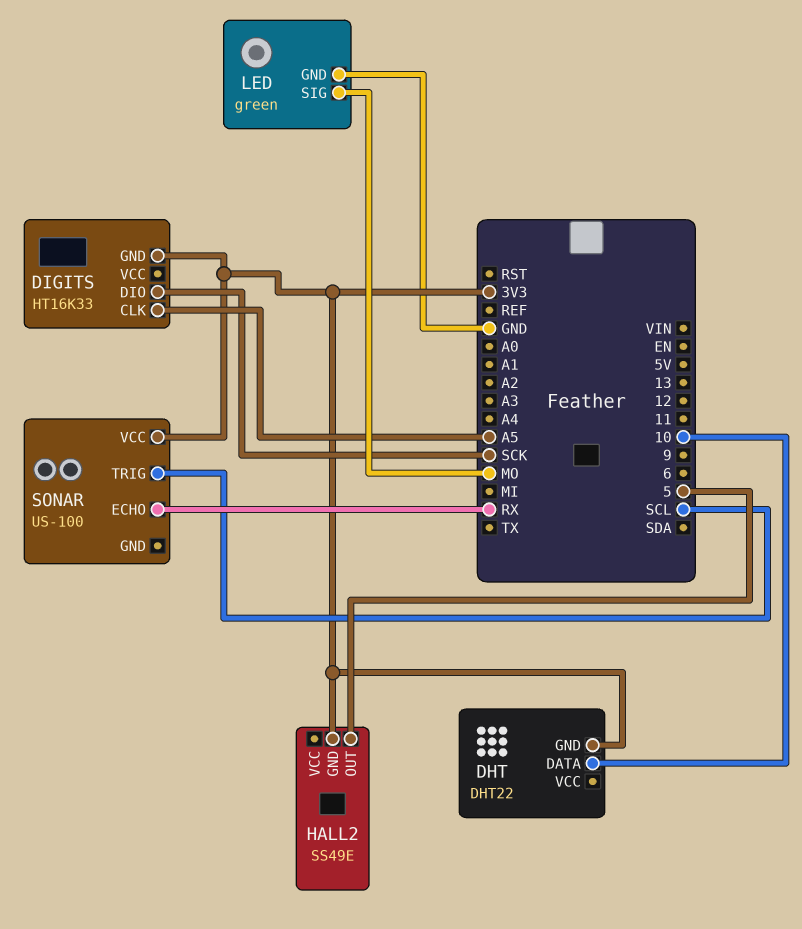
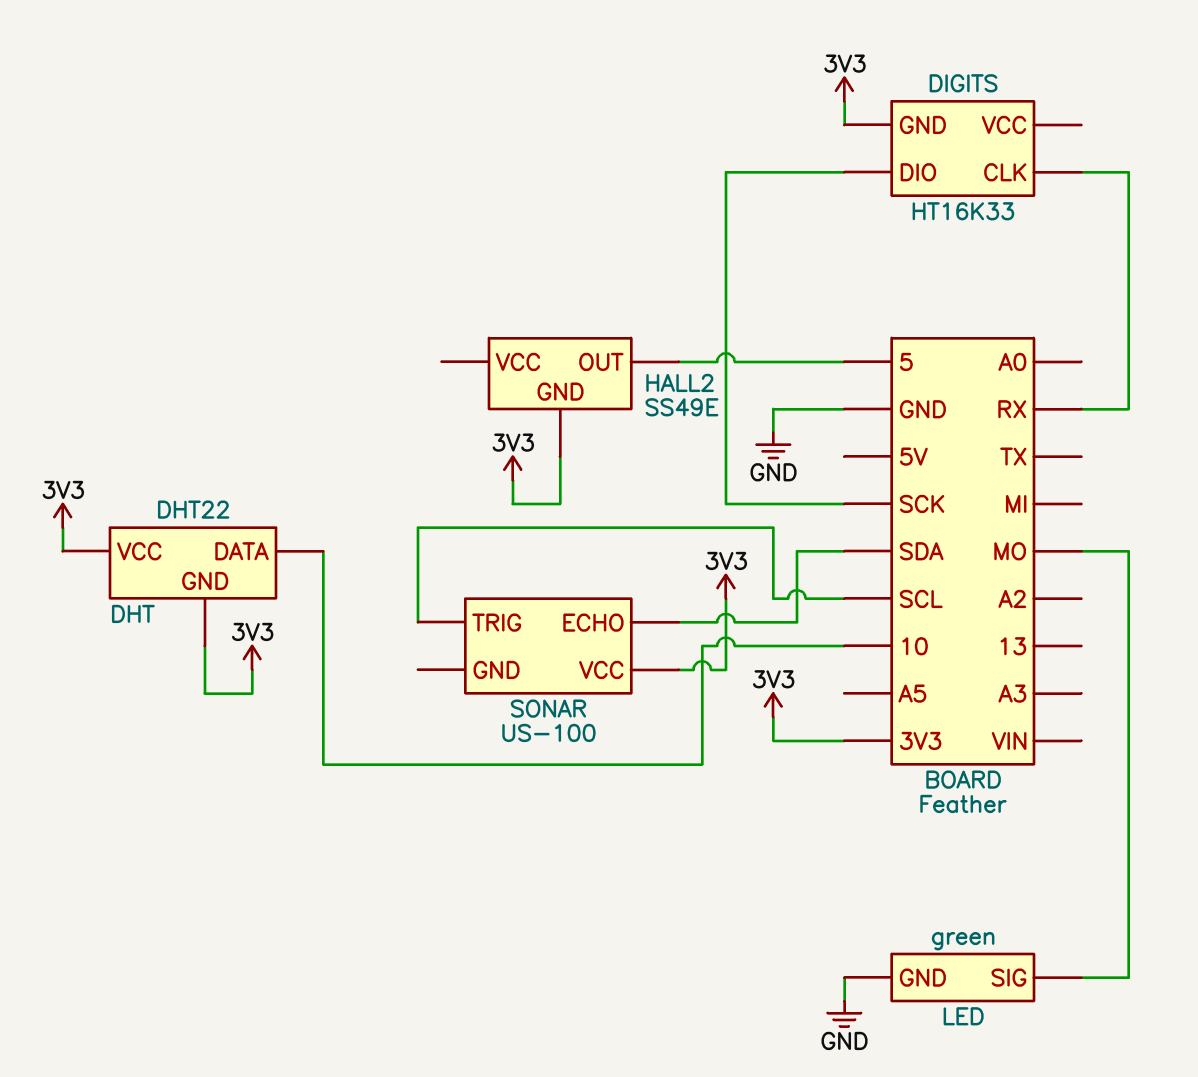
DHT pin VCC: none -> 3V3
DIGITS pin CLK: A5 -> RX
SONAR pin ECHO: RX -> SDA

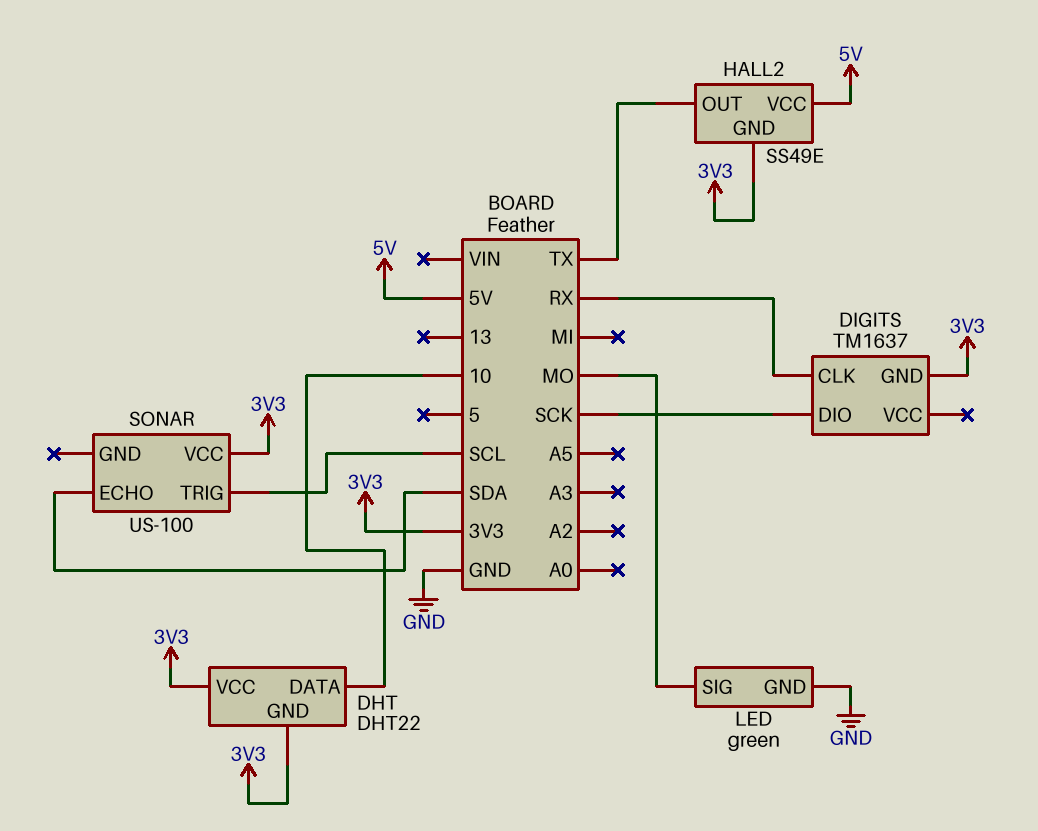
DIGITS: HT16K33 -> TM1637
HALL2 pin OUT: 5 -> TX
HALL2 pin VCC: none -> 5V

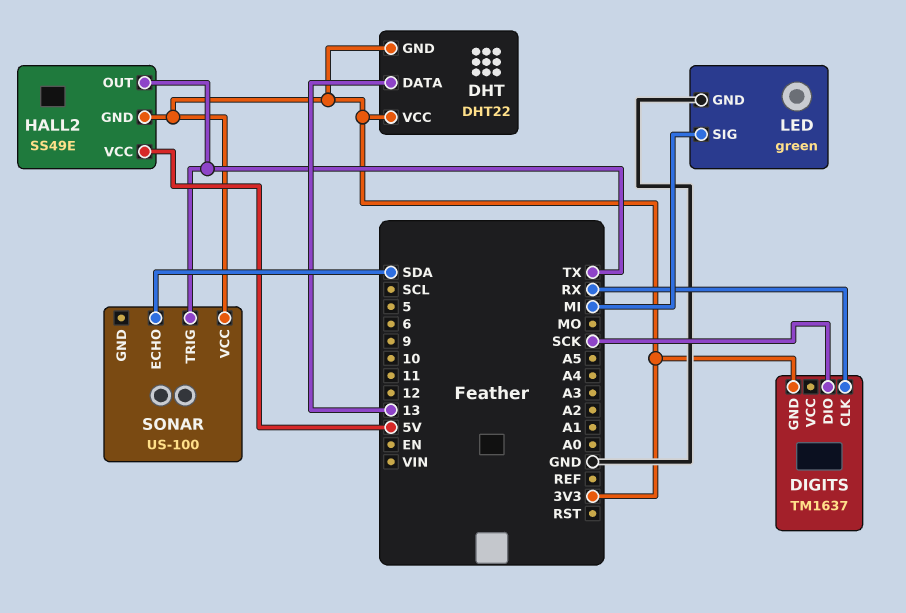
DHT pin DATA: 10 -> 13
LED pin SIG: MO -> MI
SONAR pin TRIG: SCL -> TX

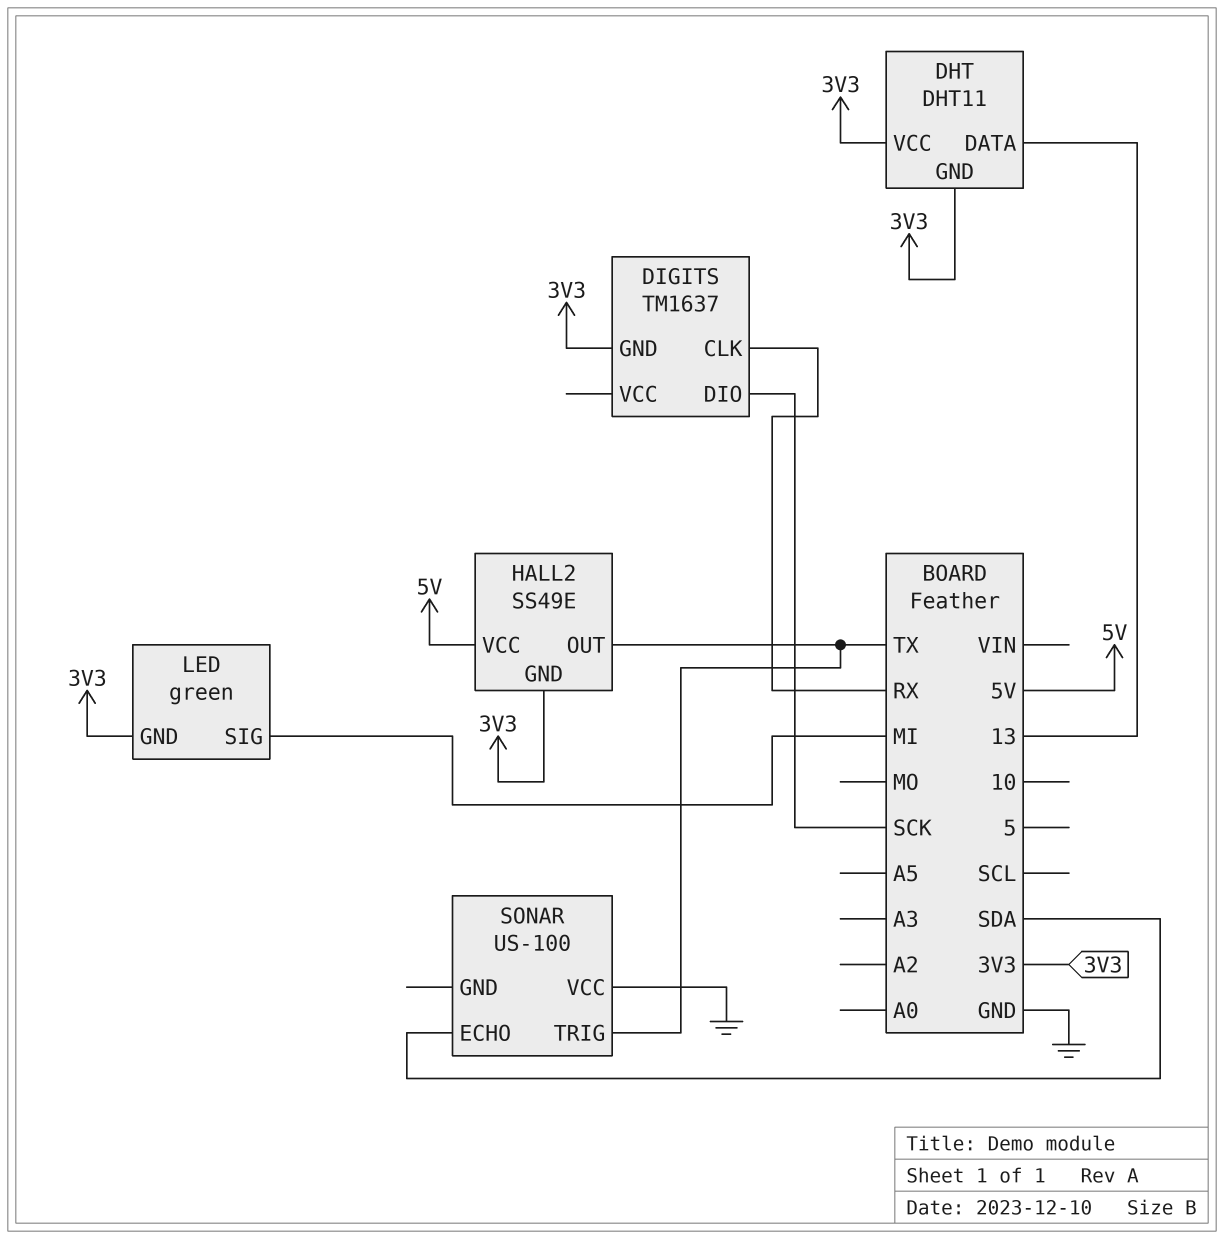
DHT: DHT22 -> DHT11
LED pin GND: GND -> 3V3
SONAR pin VCC: 3V3 -> GND

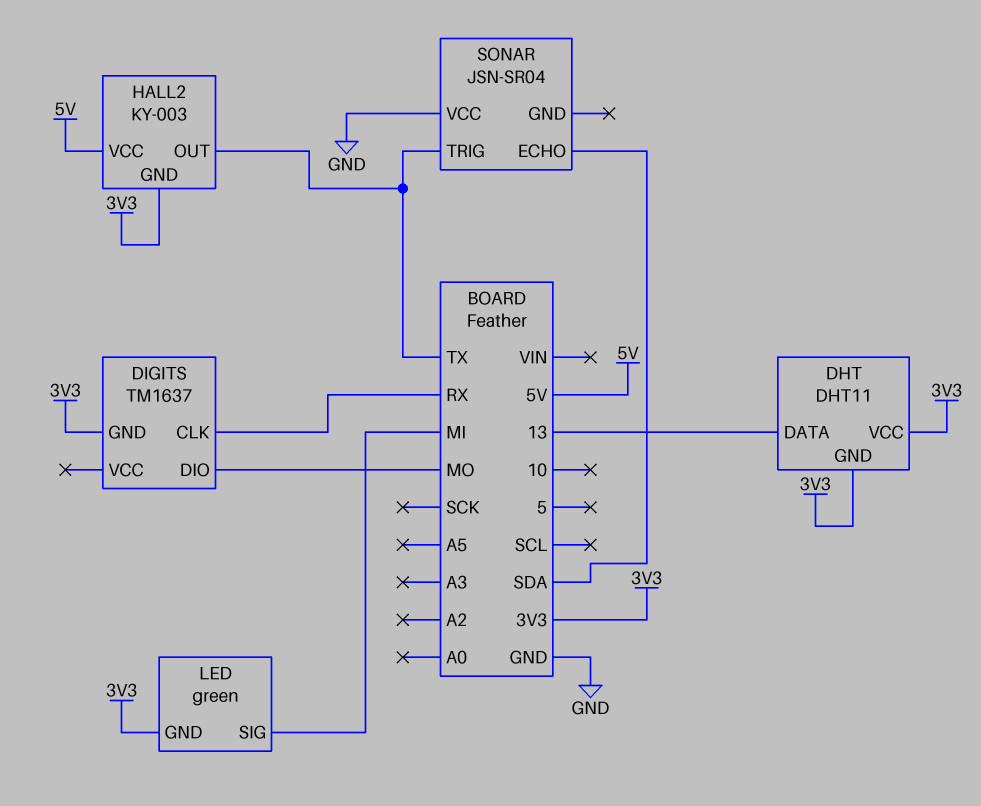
DIGITS pin DIO: SCK -> MO
HALL2: SS49E -> KY-003
SONAR: US-100 -> JSN-SR04

